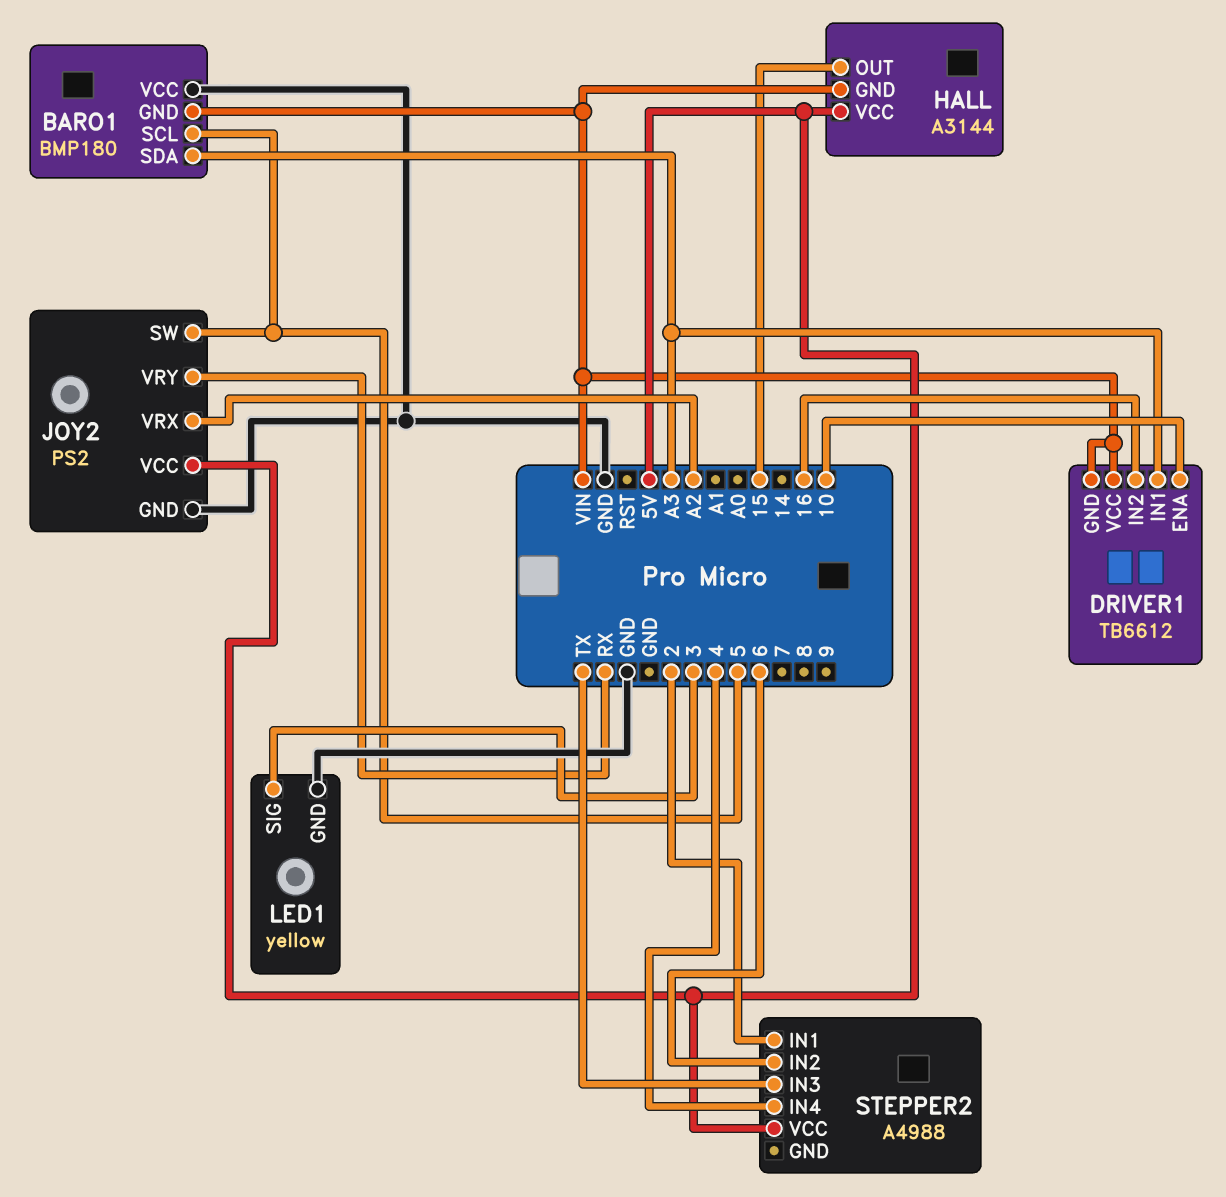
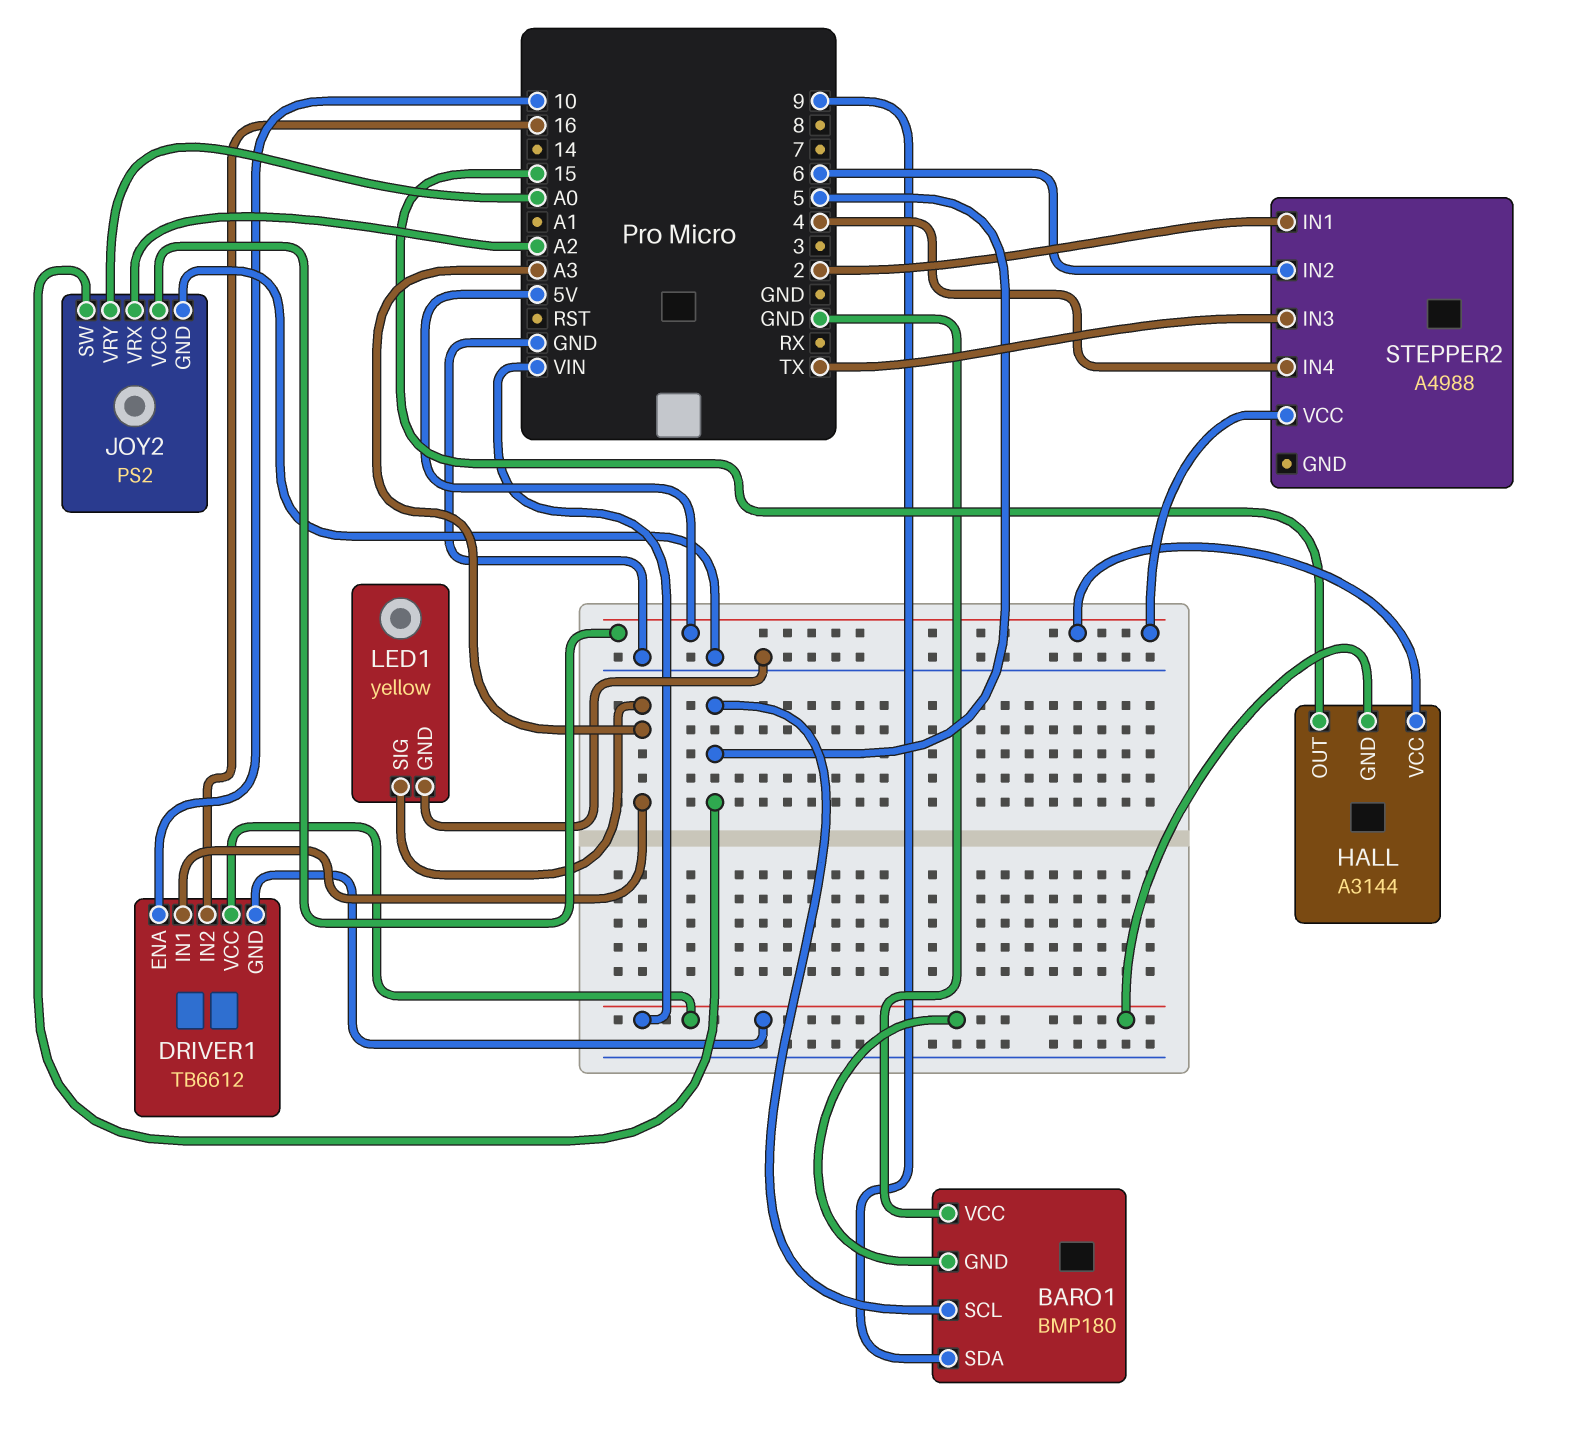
BARO1 pin SDA: A3 -> 9
JOY2 pin VRY: RX -> A0
LED1 pin SIG: 3 -> A3

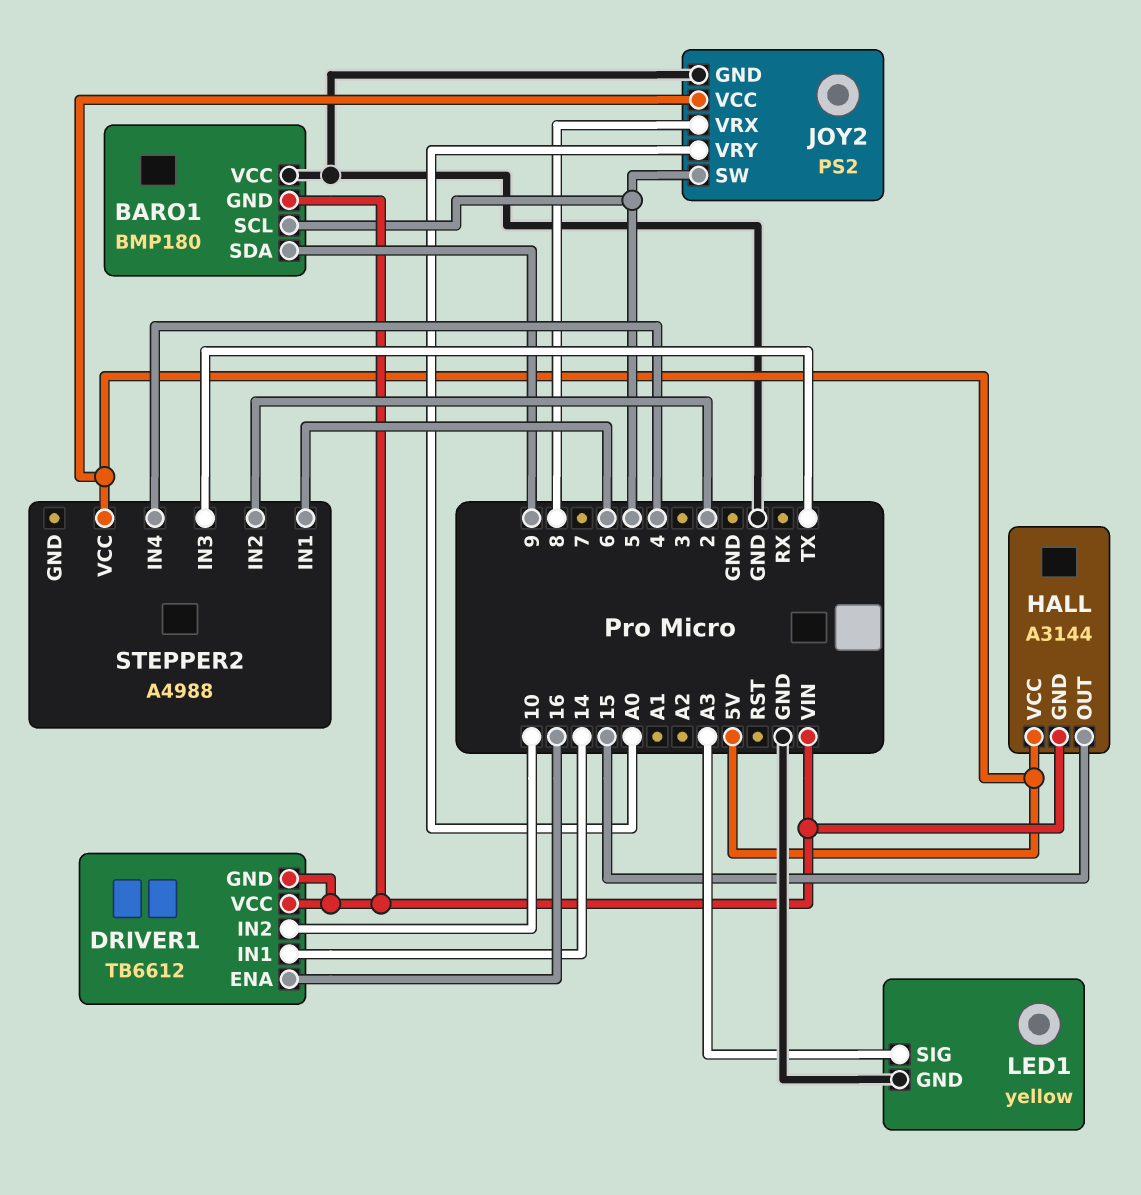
DRIVER1 pin ENA: 10 -> 16
DRIVER1 pin IN1: A3 -> 14
DRIVER1 pin IN2: 16 -> 10
JOY2 pin VRX: A2 -> 8
STEPPER2 pin IN1: 2 -> 6
STEPPER2 pin IN2: 6 -> 2

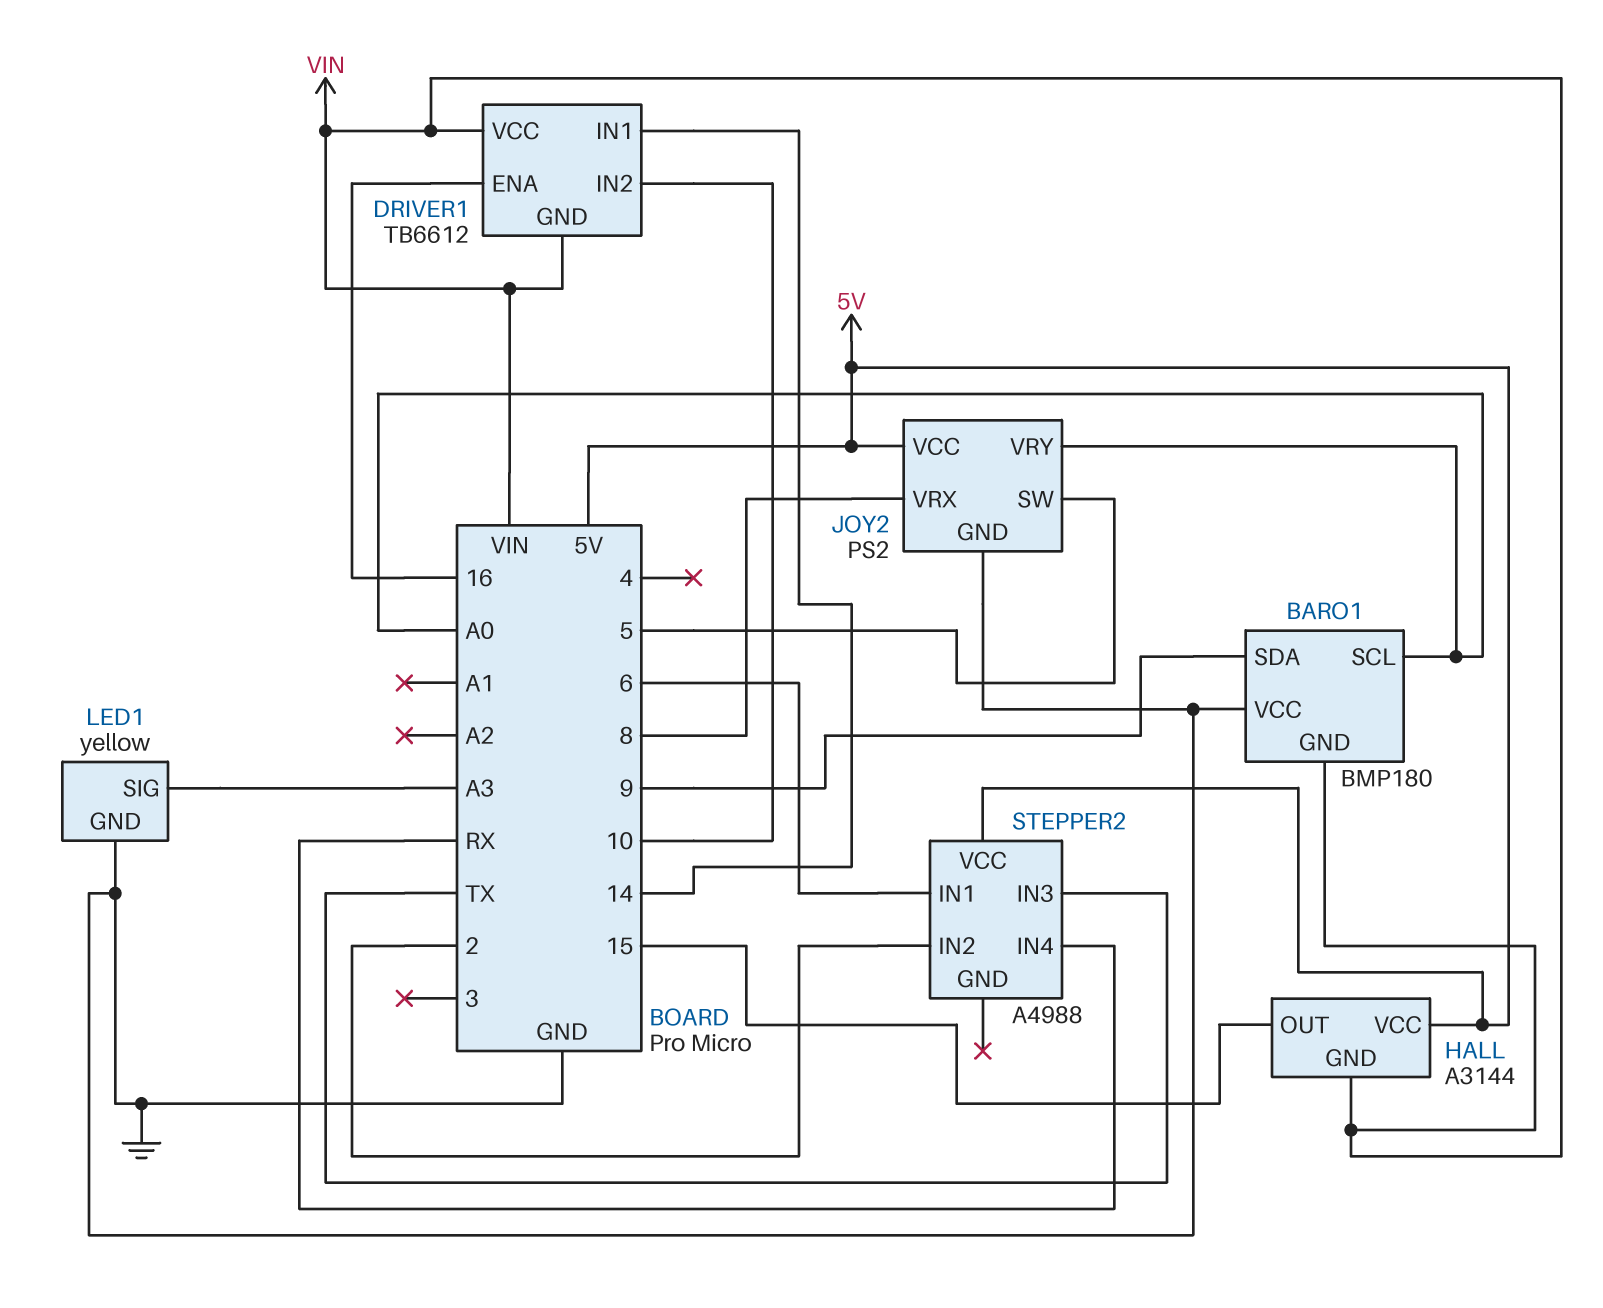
BARO1 pin SCL: 5 -> A0
STEPPER2 pin IN4: 4 -> RX

